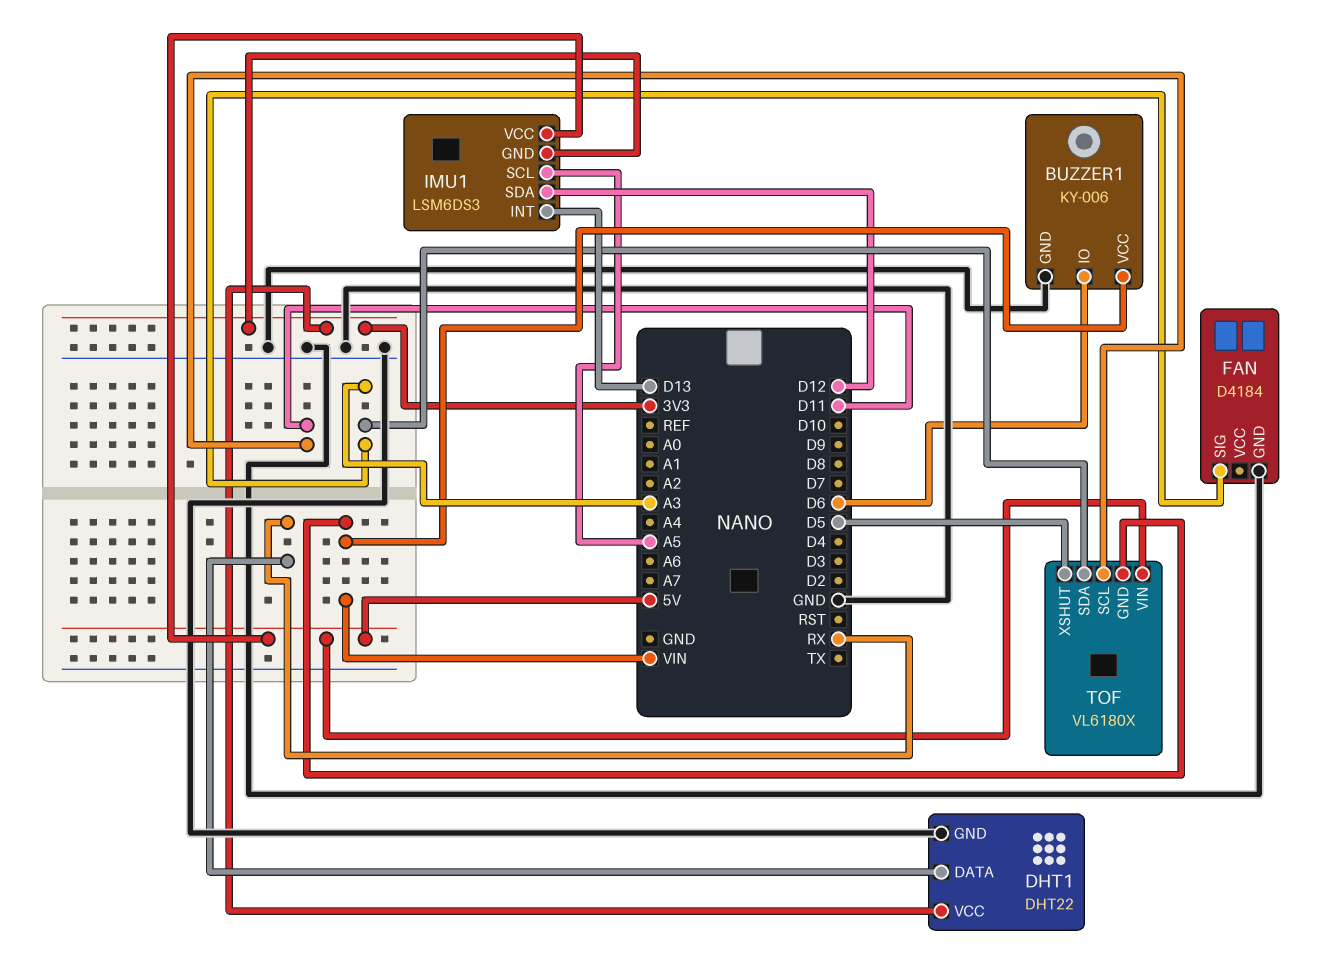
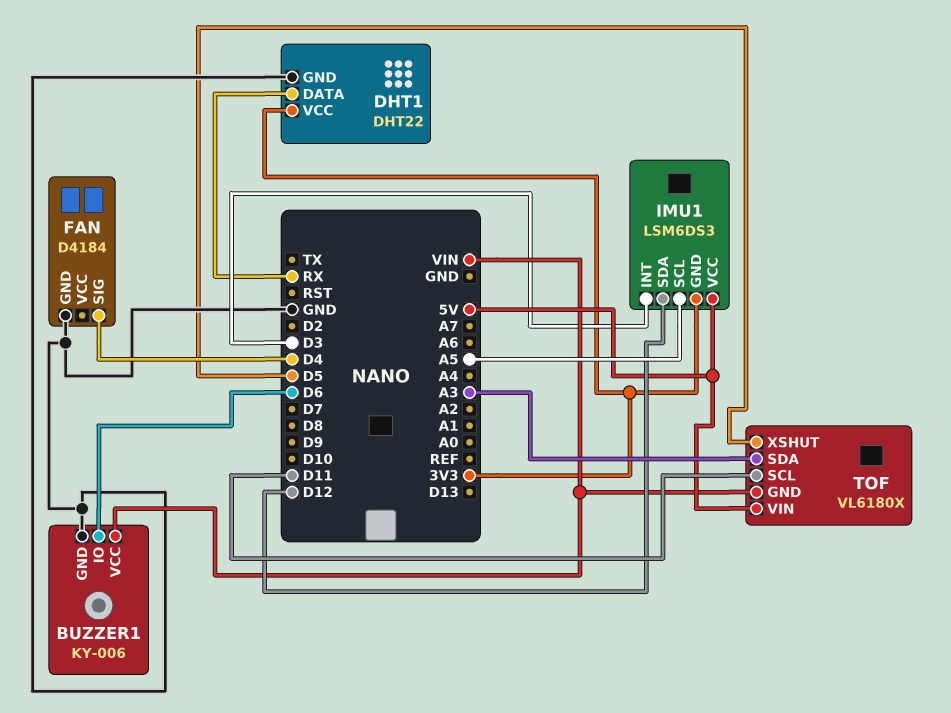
FAN pin SIG: A3 -> D4
IMU1 pin INT: D13 -> D3

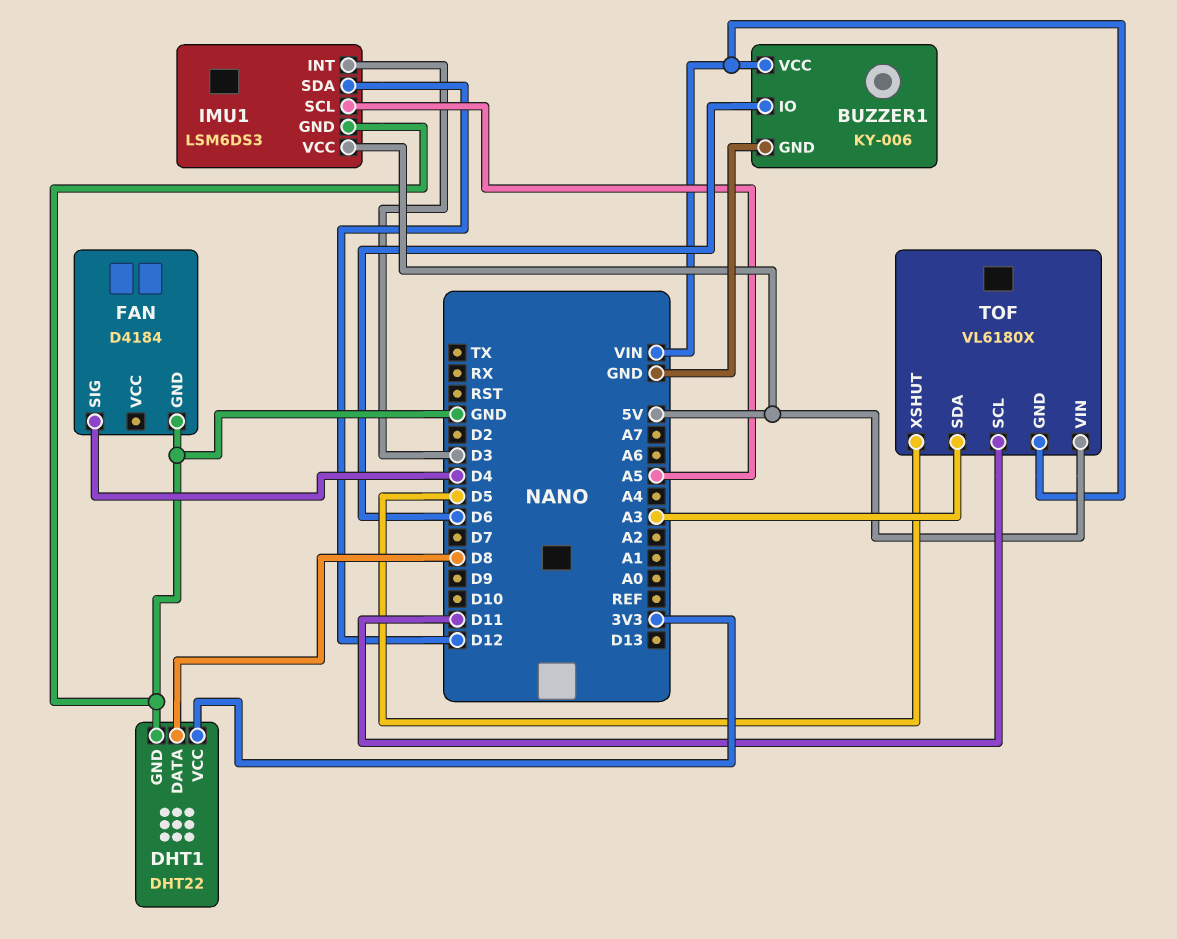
DHT1 pin DATA: RX -> D8
IMU1 pin GND: 3V3 -> GND

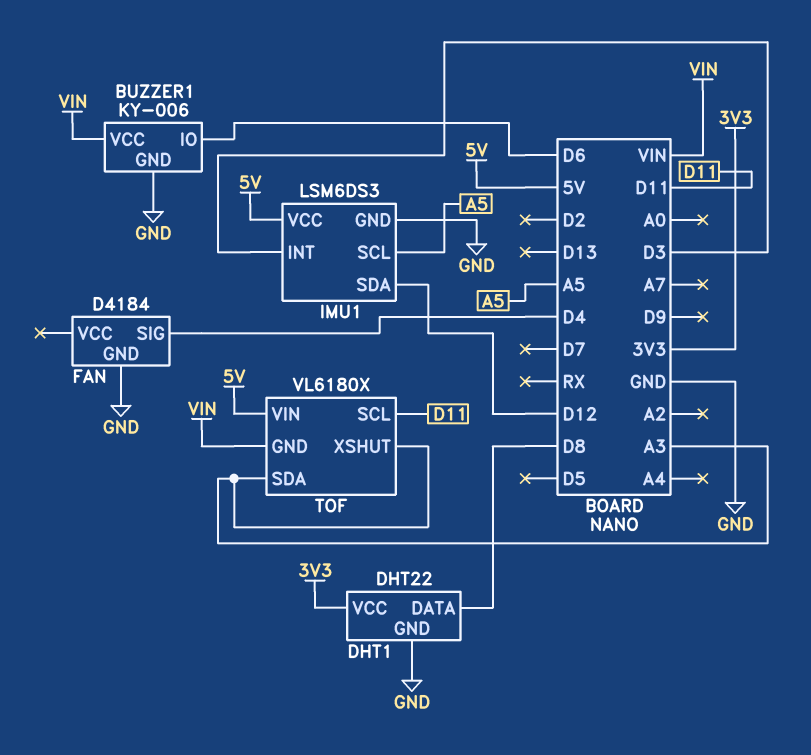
TOF pin XSHUT: D5 -> A3

